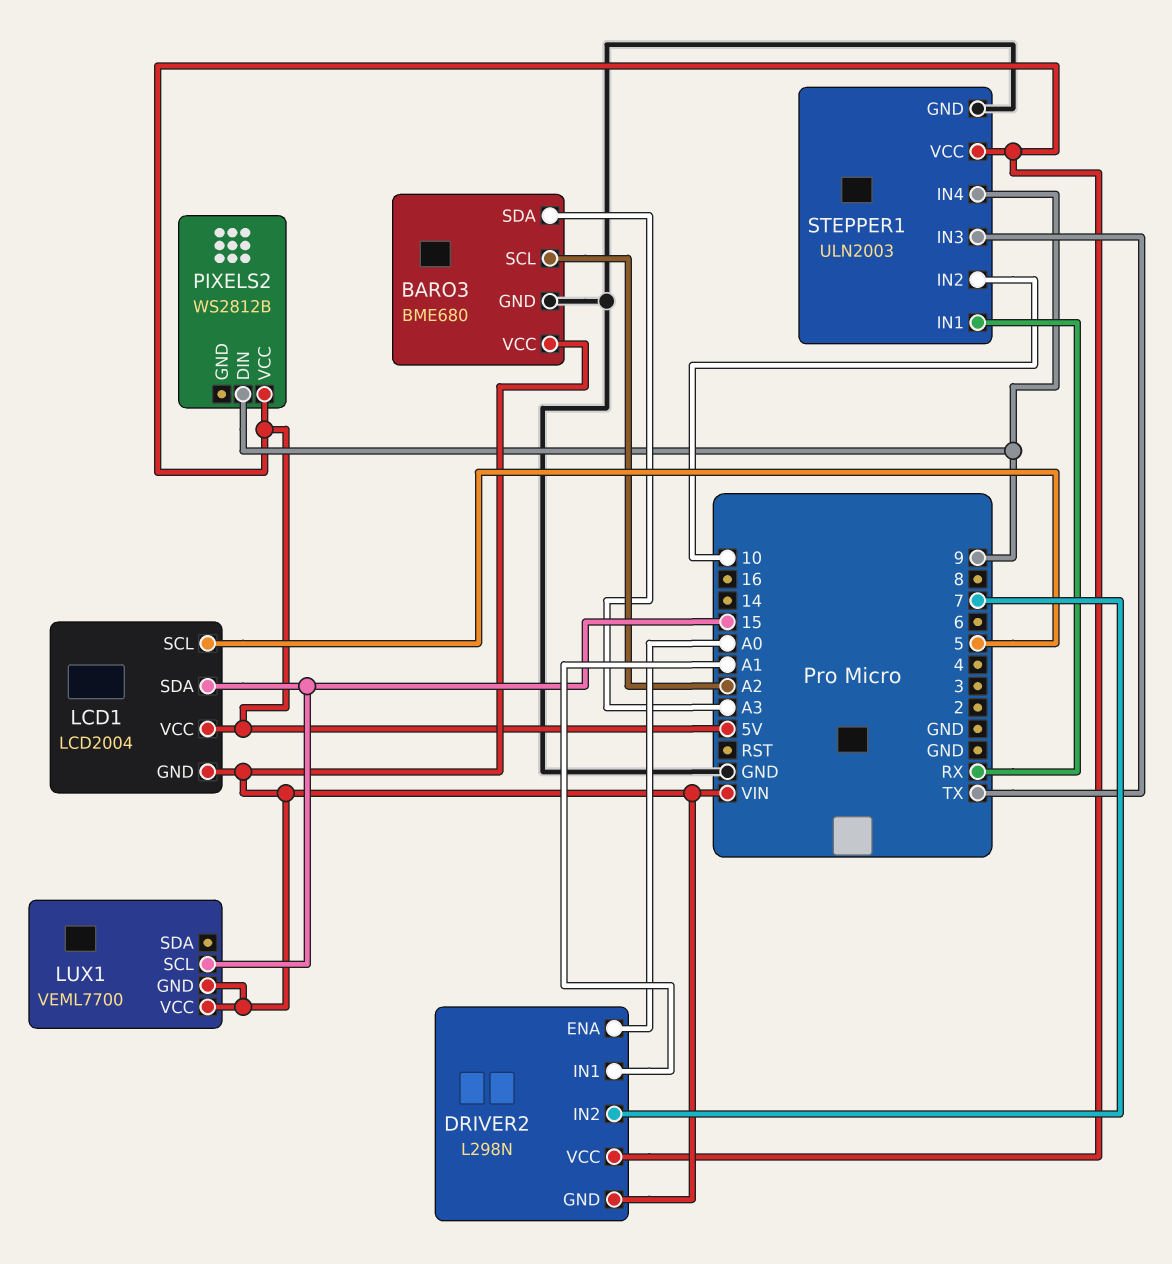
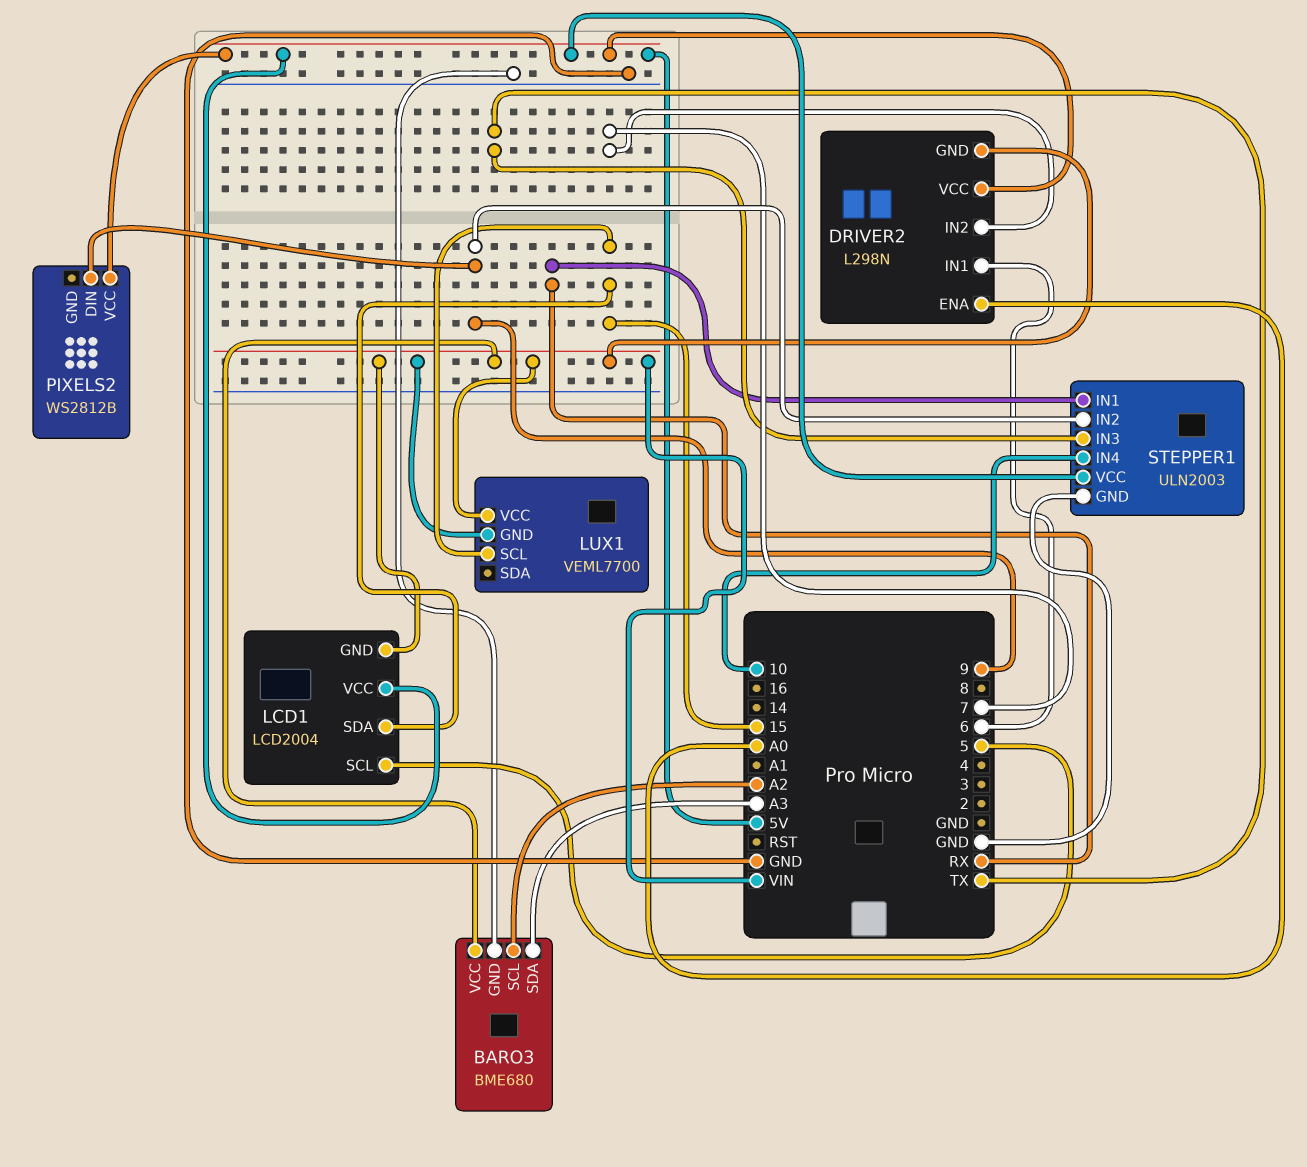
DRIVER2 pin IN1: A1 -> 6
STEPPER1 pin IN2: 10 -> 9
STEPPER1 pin IN4: 9 -> 10

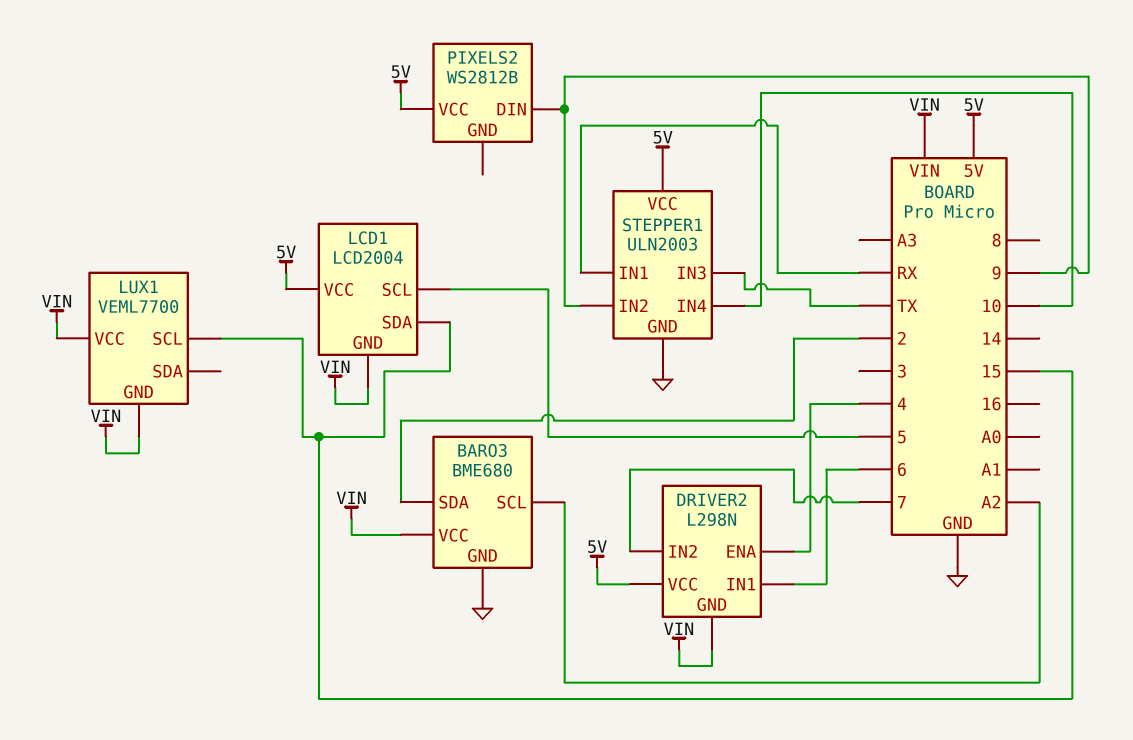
BARO3 pin SDA: A3 -> 2
DRIVER2 pin ENA: A0 -> 4

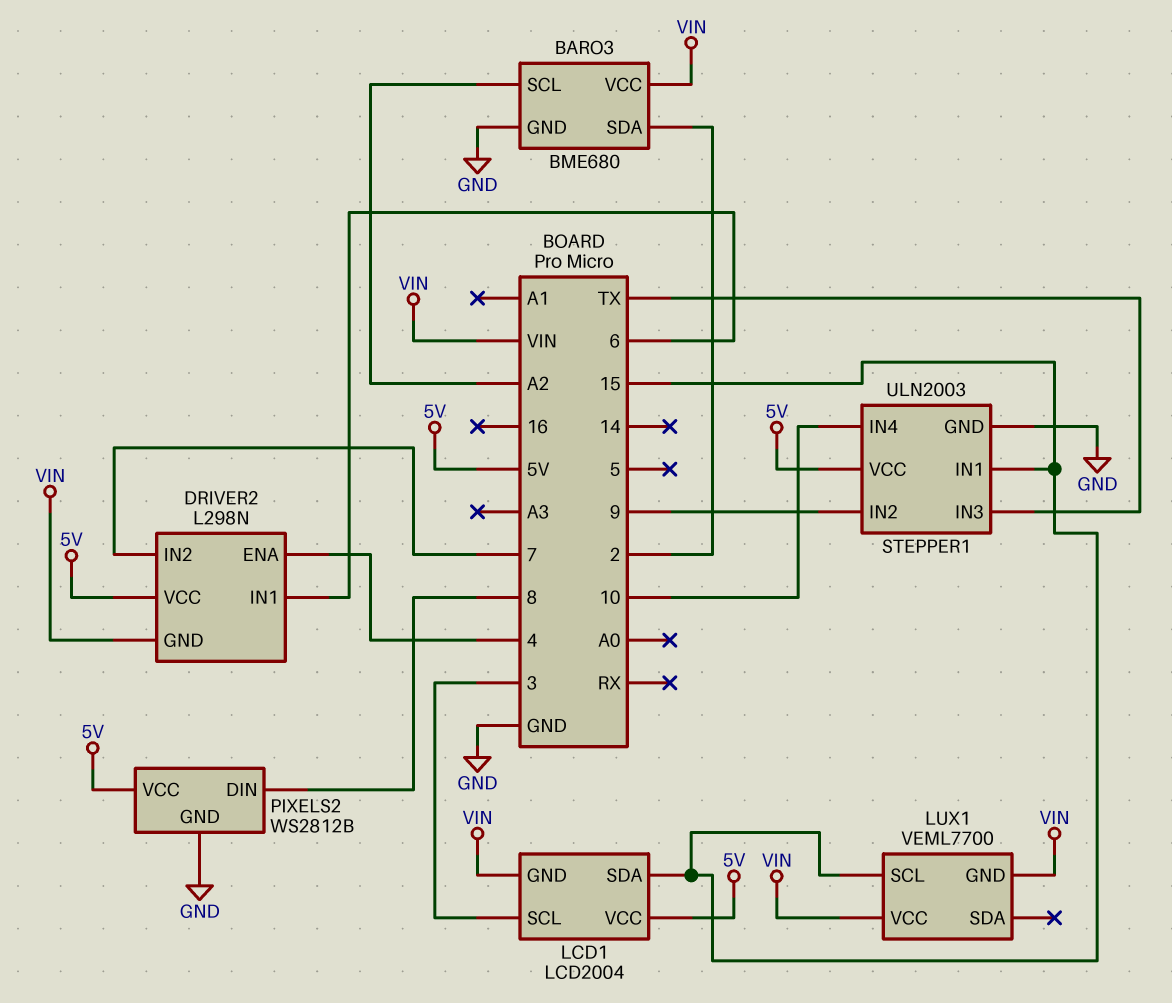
LCD1 pin SCL: 5 -> 3
PIXELS2 pin DIN: 9 -> 8
PIXELS2 pin GND: none -> GND
STEPPER1 pin IN1: RX -> 15

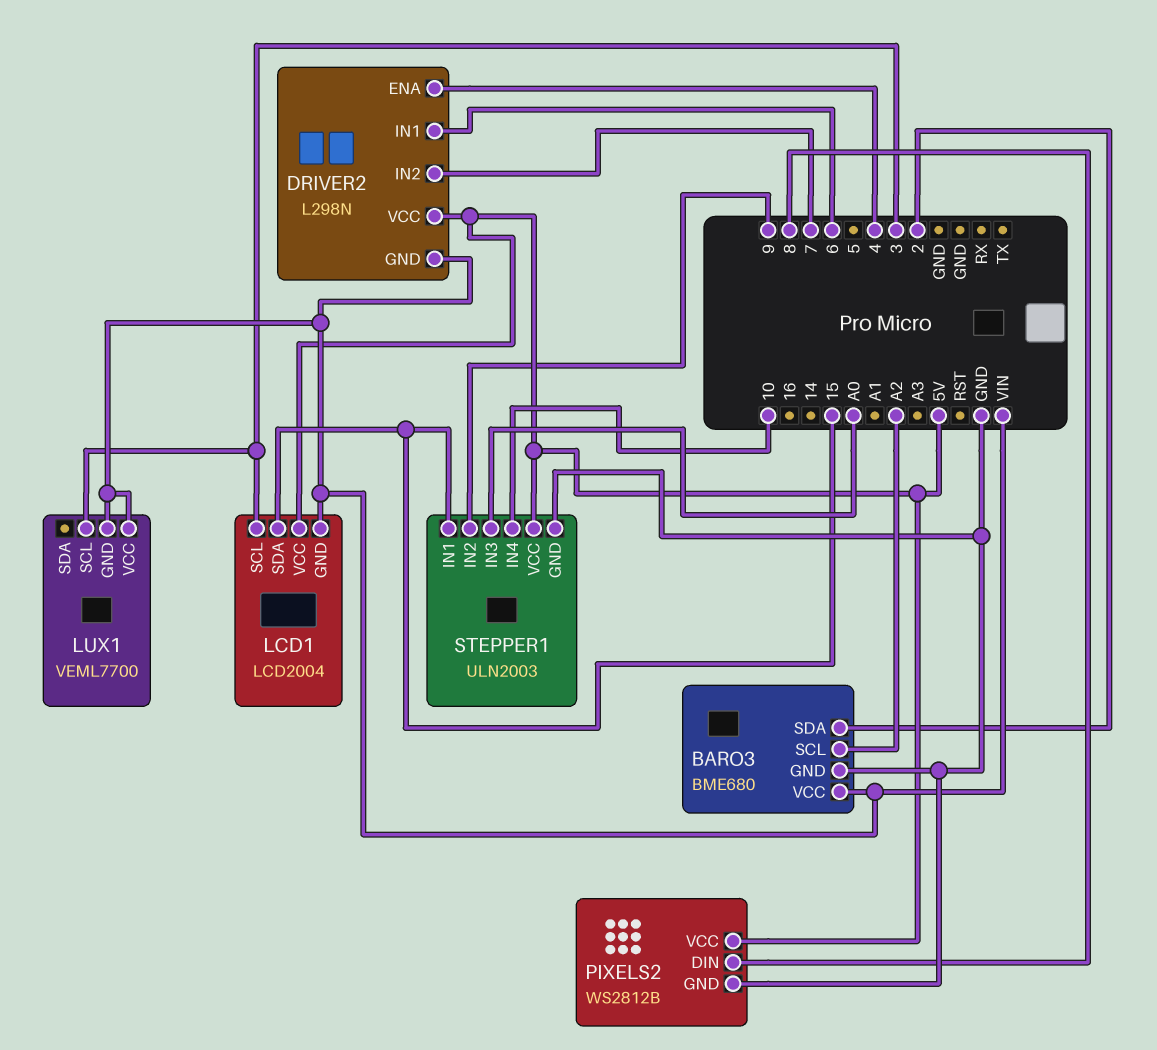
LUX1 pin SCL: 15 -> 3
STEPPER1 pin IN3: TX -> A0

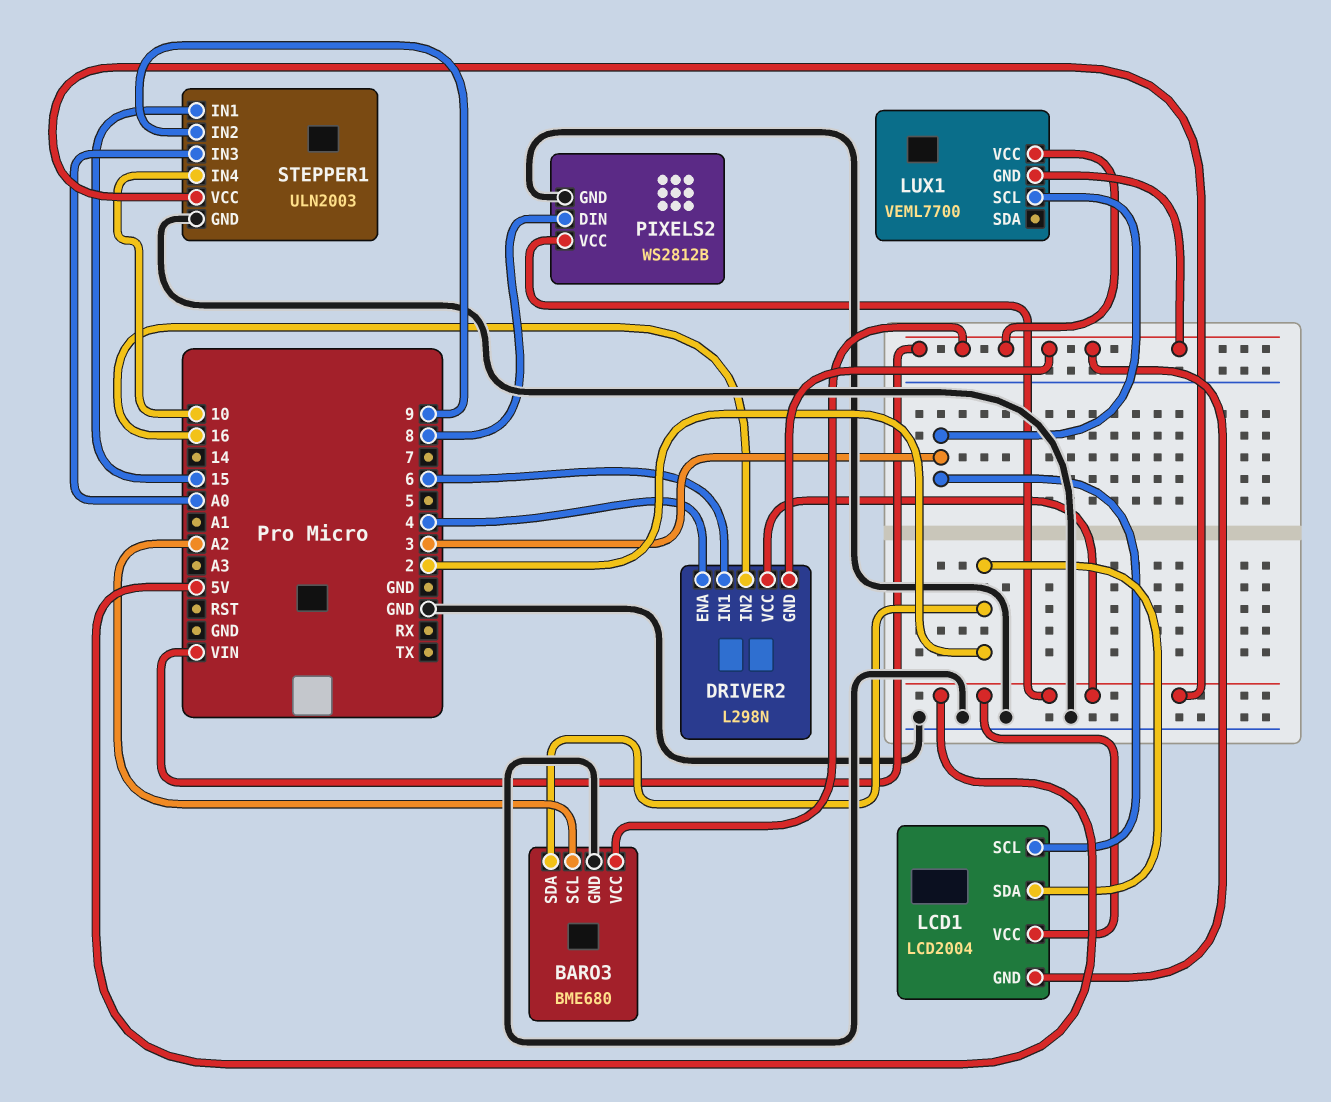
DRIVER2 pin IN2: 7 -> 16
LCD1 pin SDA: 15 -> 2

